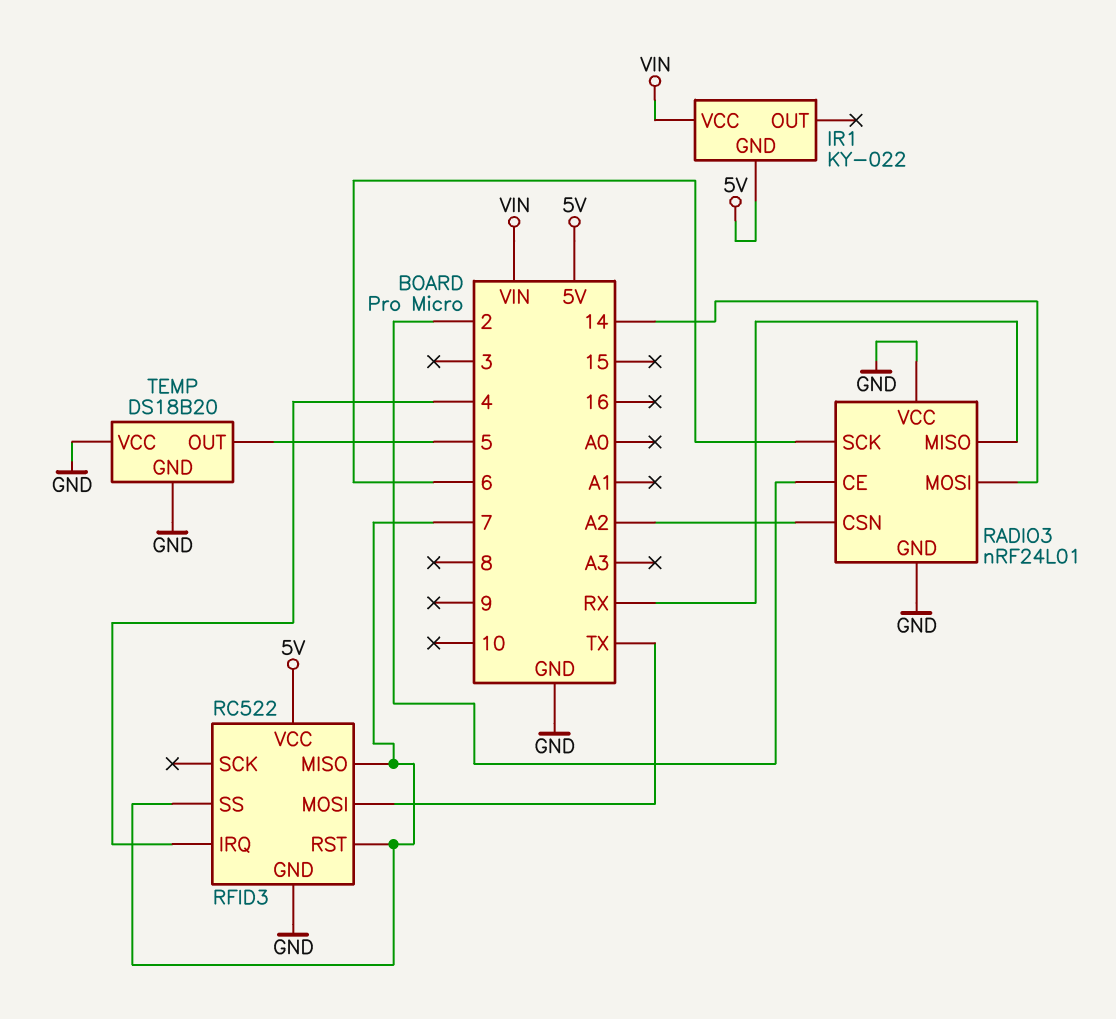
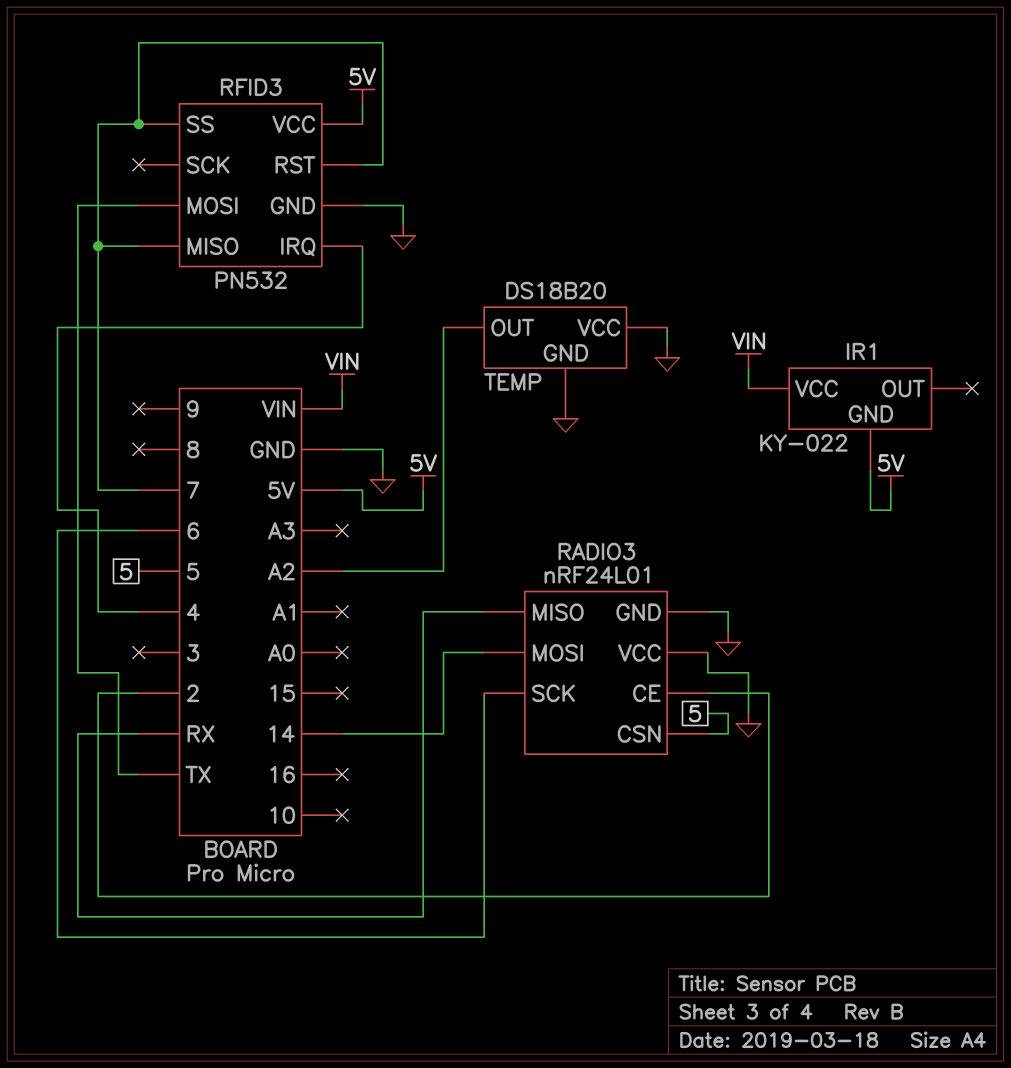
RADIO3 pin CSN: A2 -> 5
RFID3: RC522 -> PN532
TEMP pin OUT: 5 -> A2

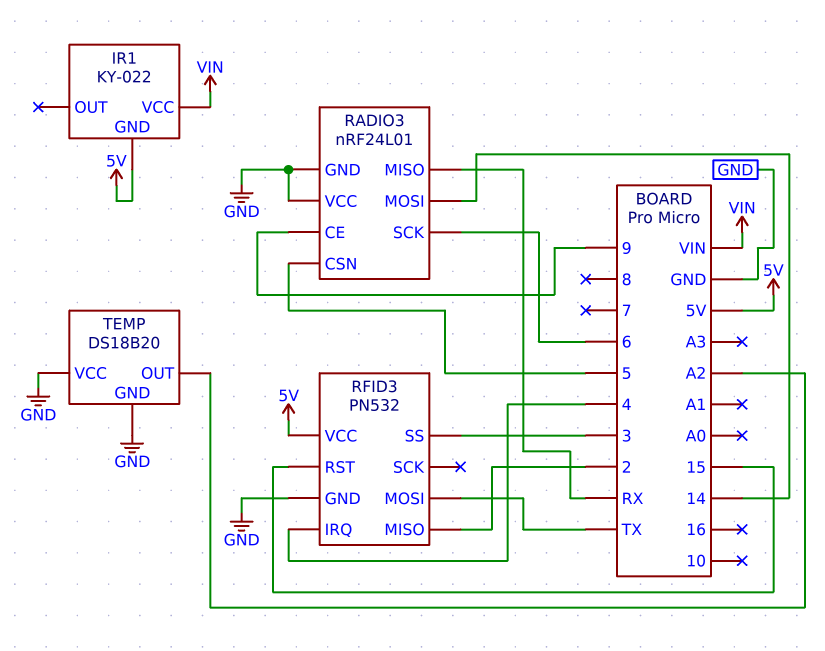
RADIO3 pin CE: 2 -> 9
RFID3 pin MISO: 7 -> 2
RFID3 pin RST: 7 -> 15
RFID3 pin SS: 7 -> 3

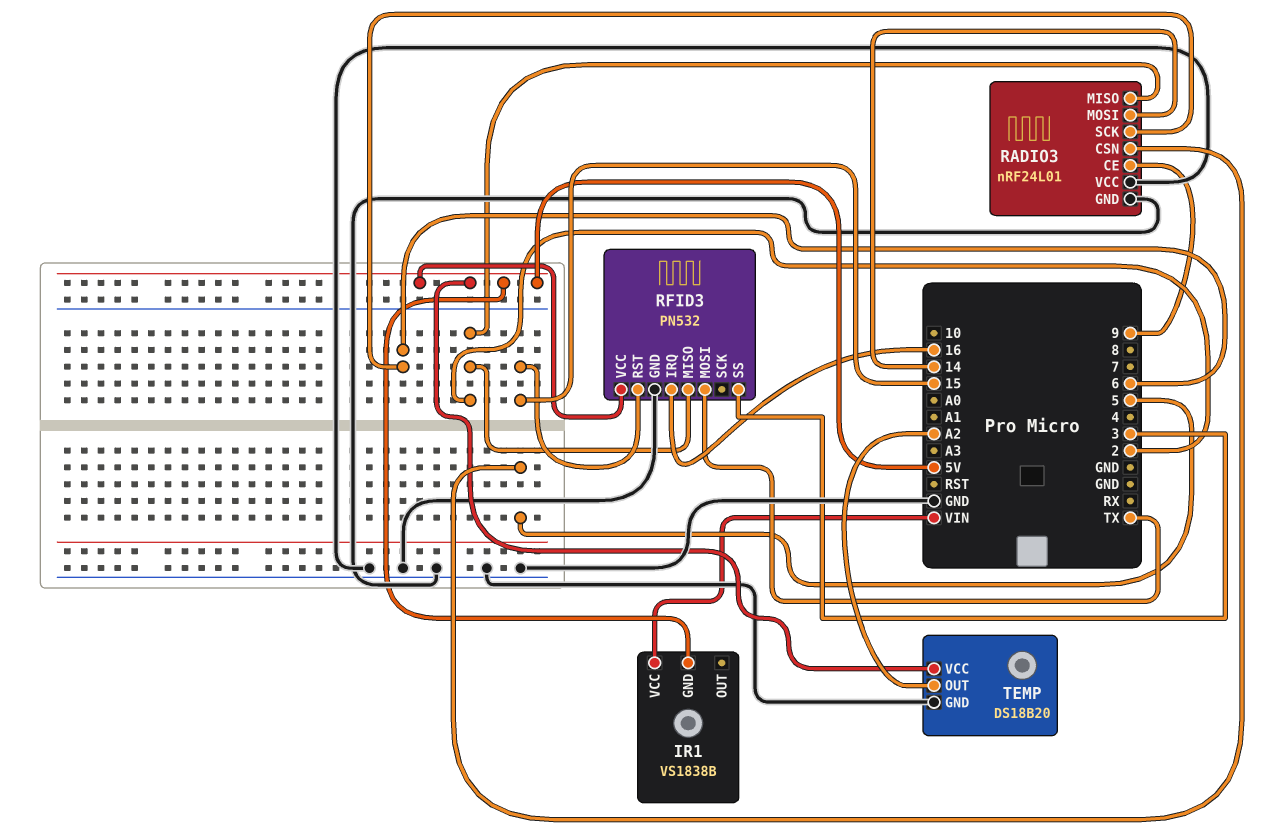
IR1: KY-022 -> VS1838B
RADIO3 pin MISO: RX -> 2
RFID3 pin IRQ: 4 -> 16
TEMP pin VCC: GND -> 5V

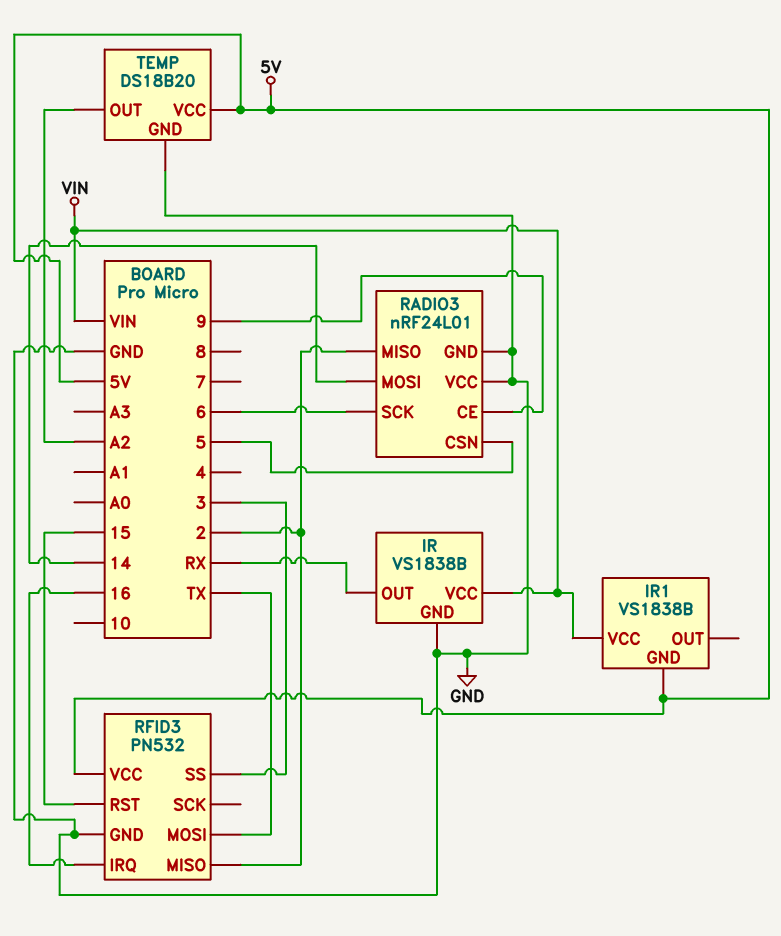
IR: none -> VS1838B
IR pin GND: none -> GND
IR pin OUT: none -> RX
IR pin VCC: none -> VIN

